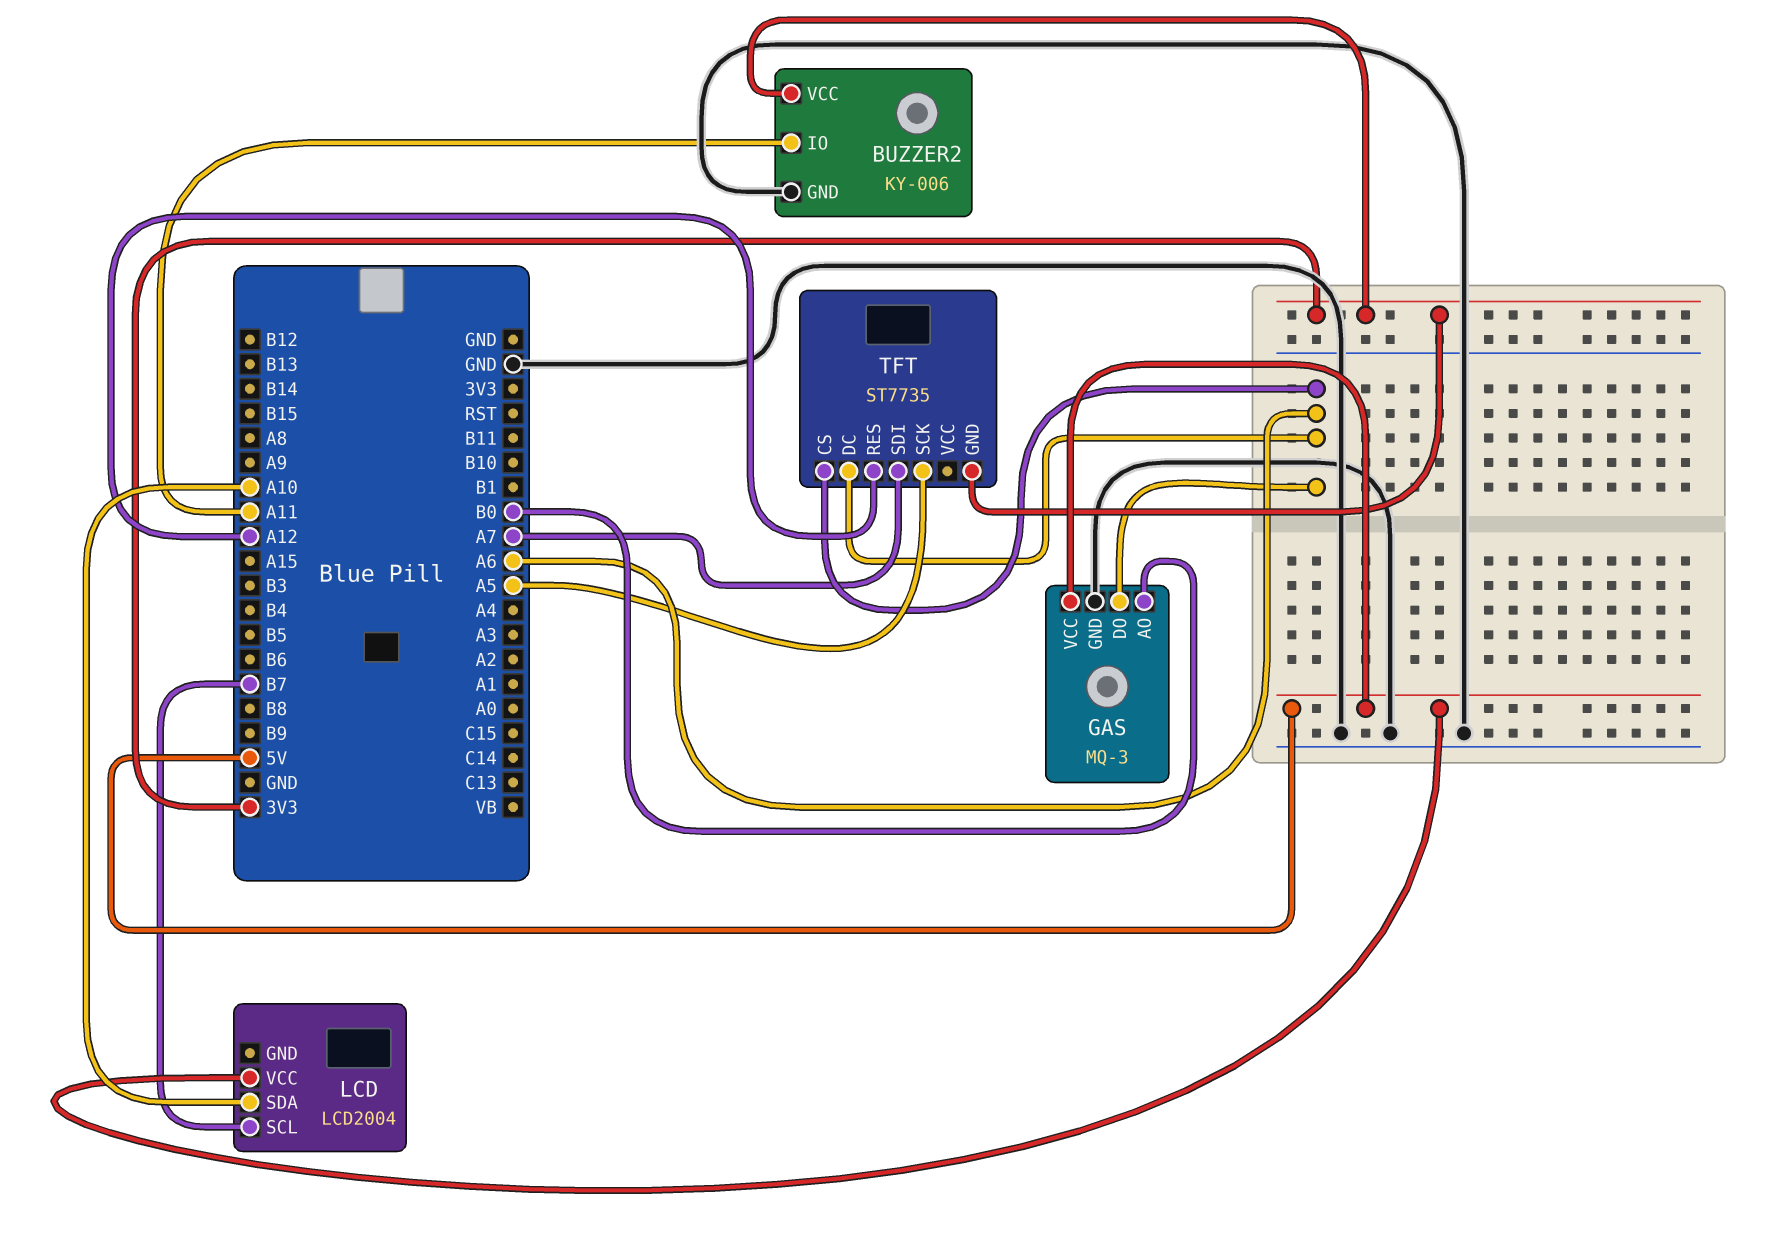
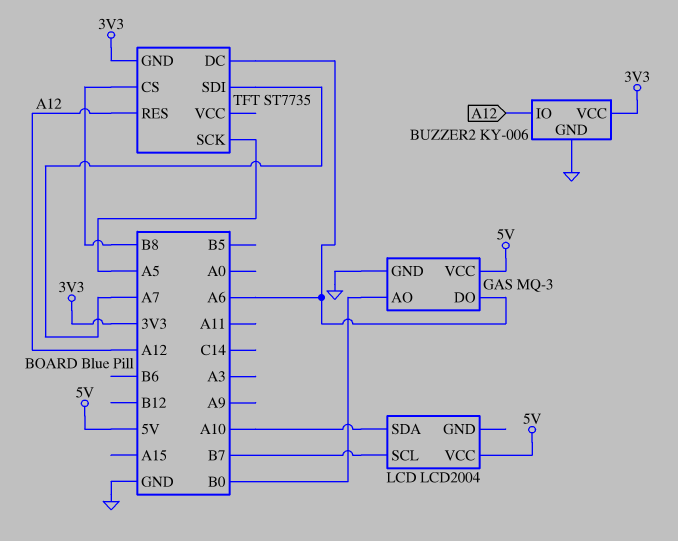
BUZZER2 pin IO: A11 -> A12
TFT pin CS: A6 -> B8

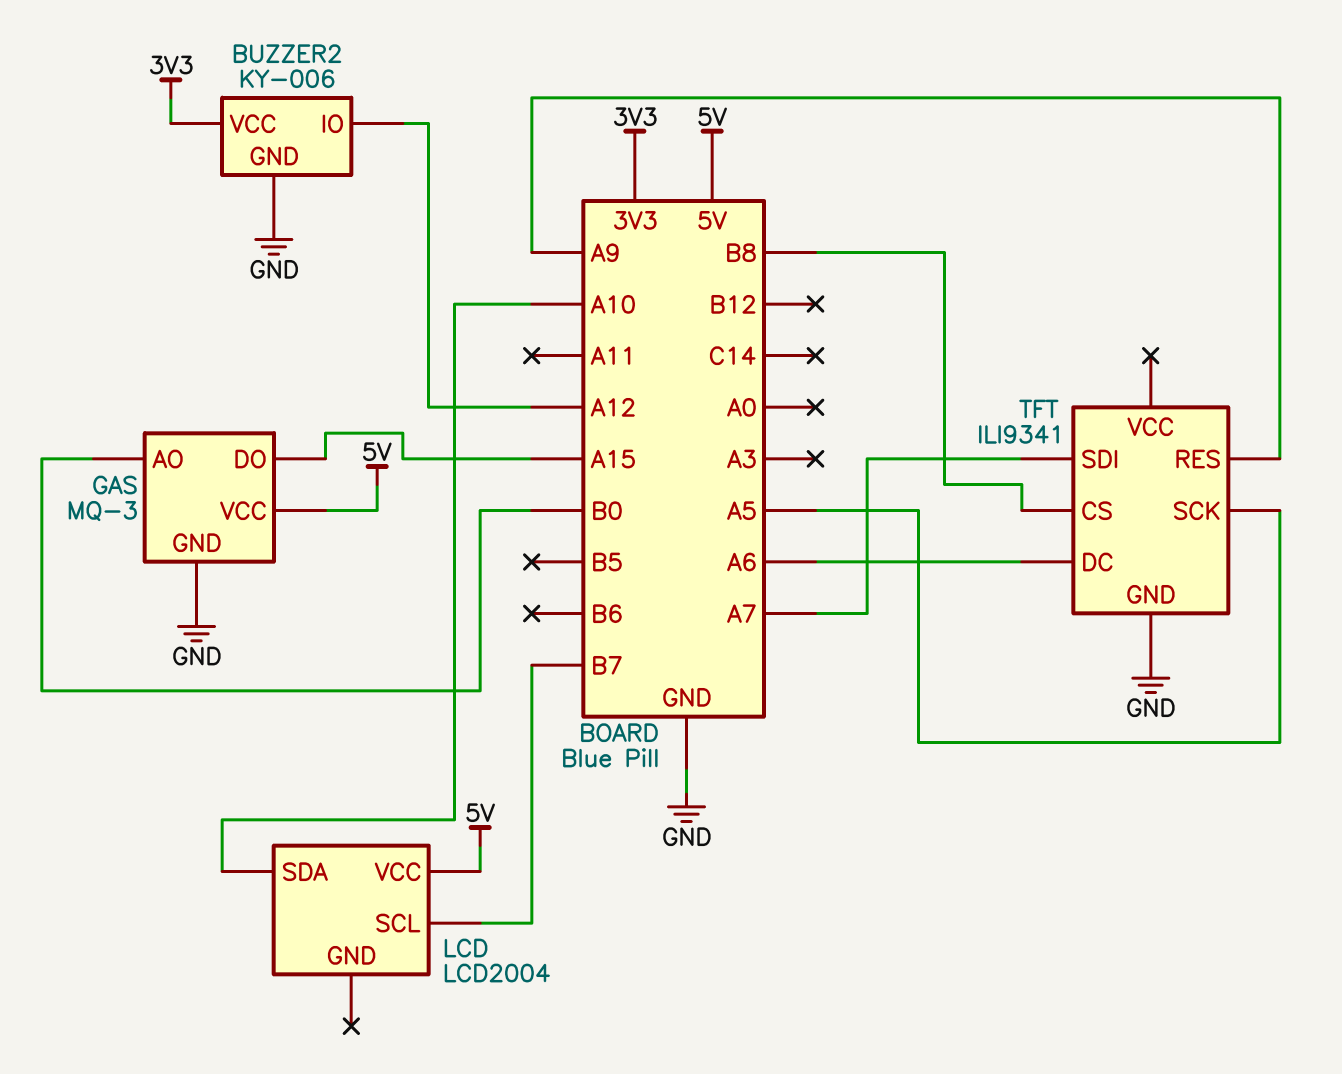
GAS pin DO: A6 -> A15
TFT: ST7735 -> ILI9341
TFT pin GND: 3V3 -> GND
TFT pin RES: A12 -> A9

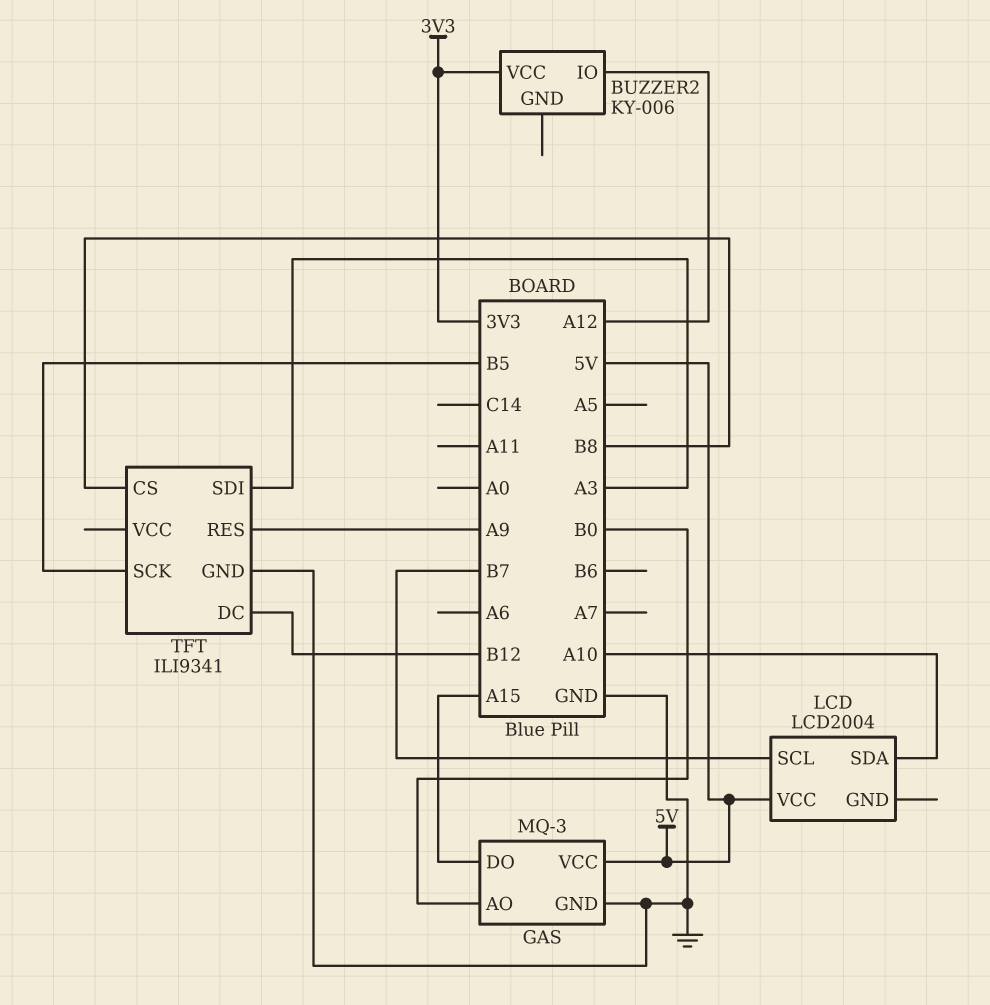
BUZZER2 pin GND: GND -> none
TFT pin DC: A6 -> B12
TFT pin SCK: A5 -> B5
TFT pin SDI: A7 -> A3

